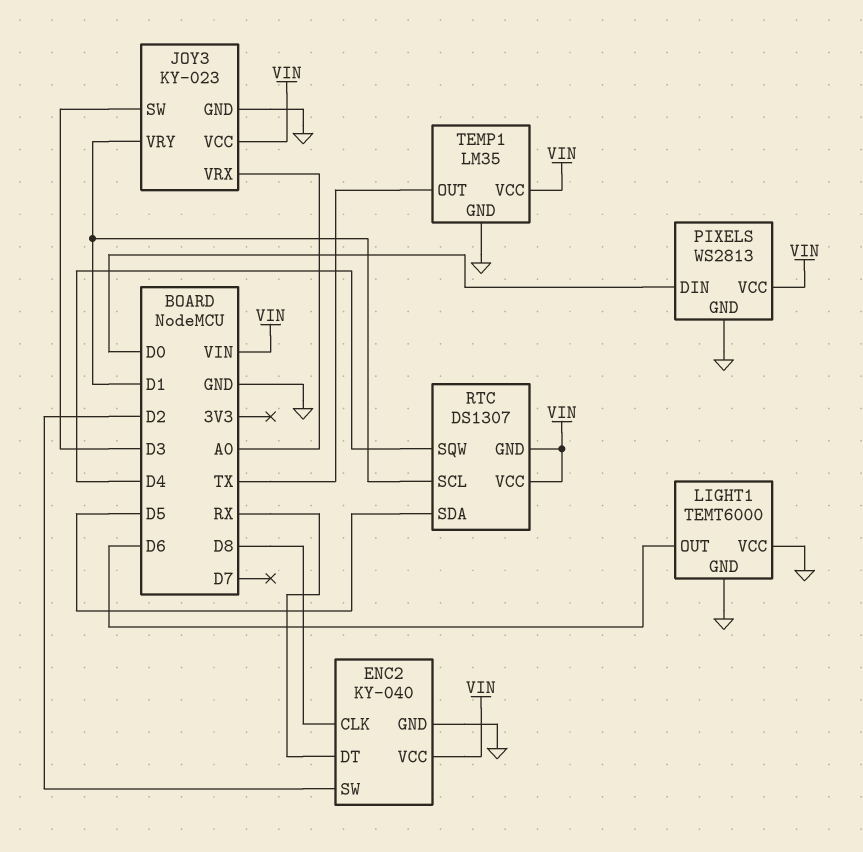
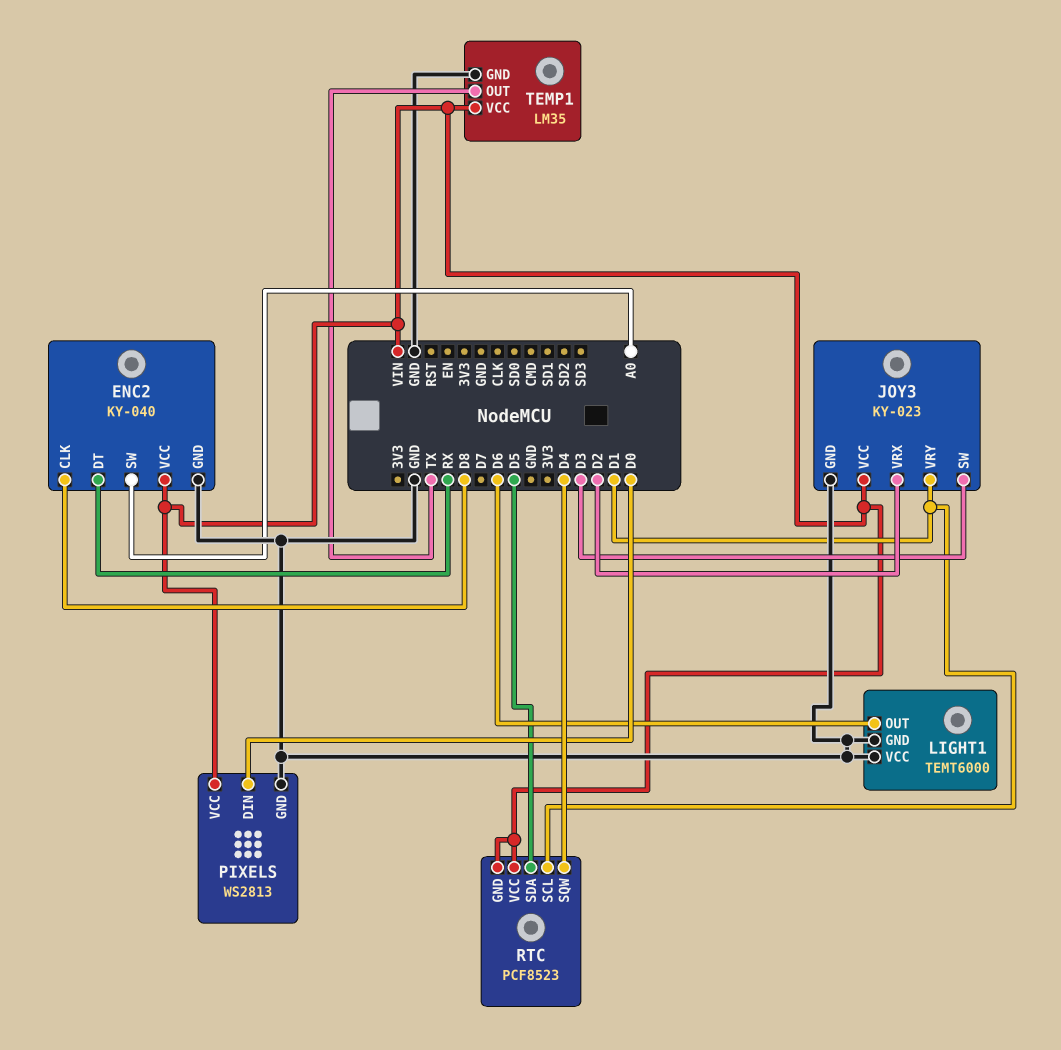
ENC2 pin SW: D2 -> A0
JOY3 pin VRX: A0 -> D2
RTC: DS1307 -> PCF8523

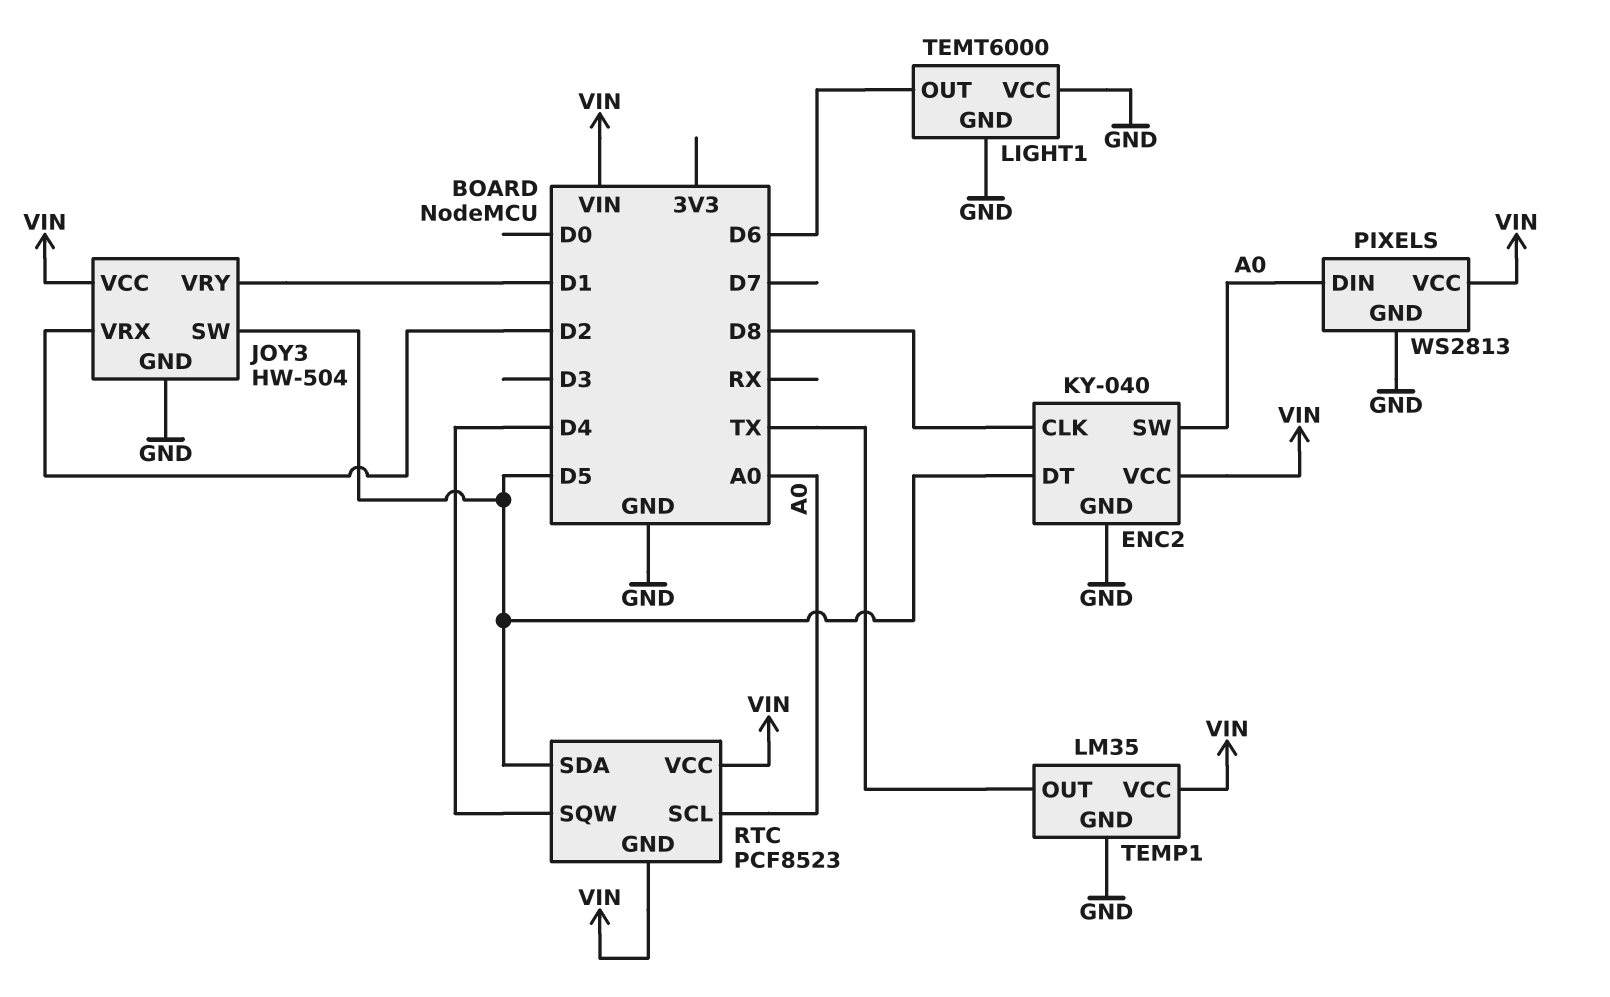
ENC2 pin DT: RX -> D5
JOY3: KY-023 -> HW-504
JOY3 pin SW: D3 -> D5
PIXELS pin DIN: D0 -> A0
RTC pin SCL: D1 -> A0

